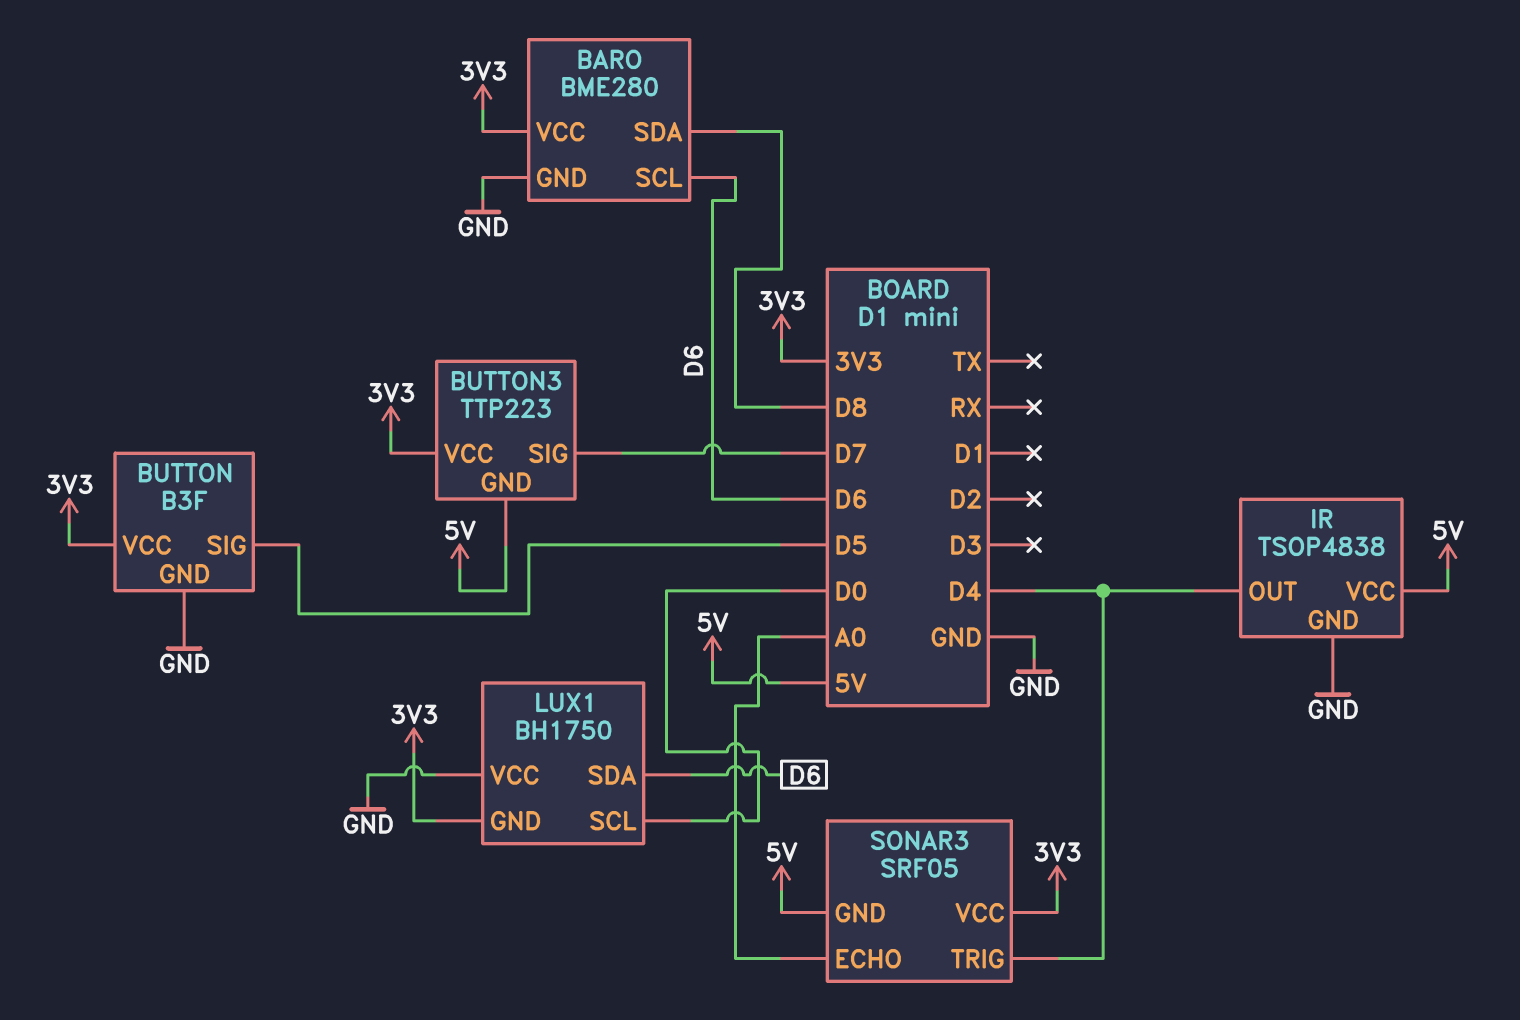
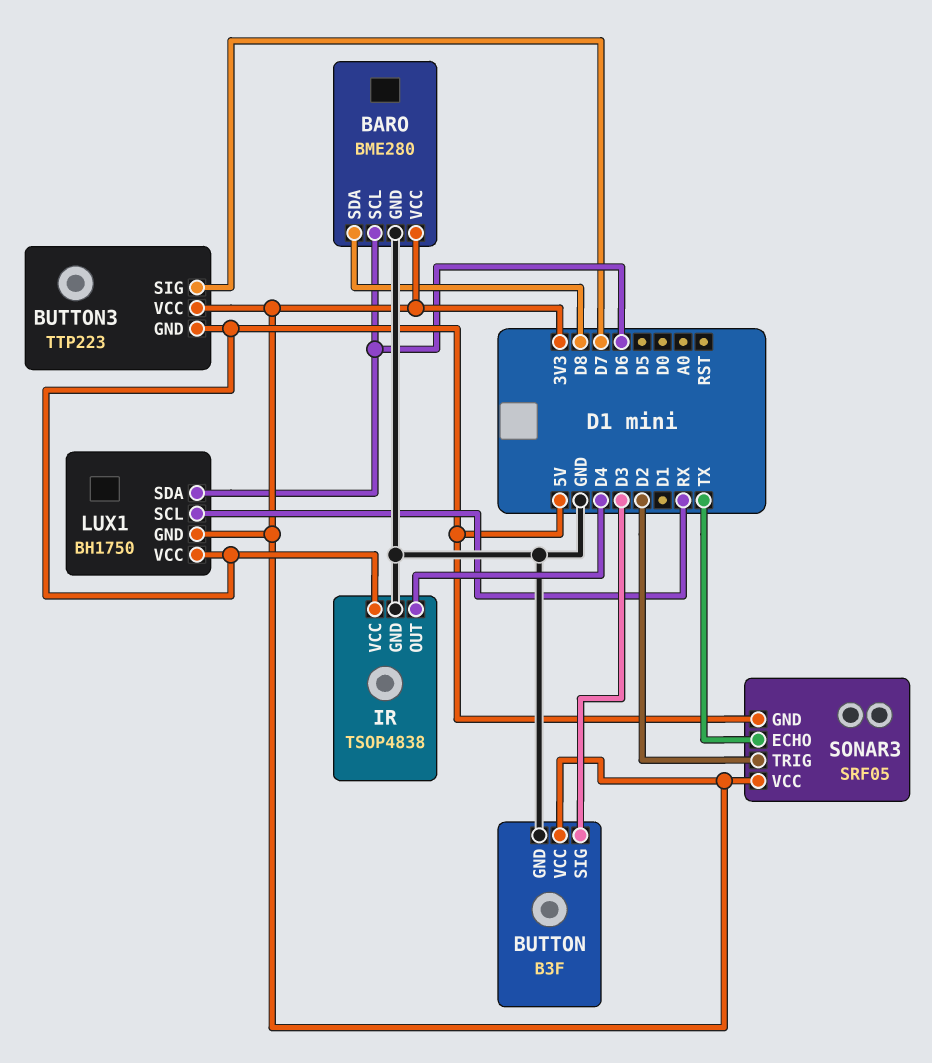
BUTTON pin SIG: D5 -> D3
LUX1 pin SCL: D0 -> RX
LUX1 pin VCC: GND -> 5V
SONAR3 pin ECHO: A0 -> TX
SONAR3 pin TRIG: D4 -> D2

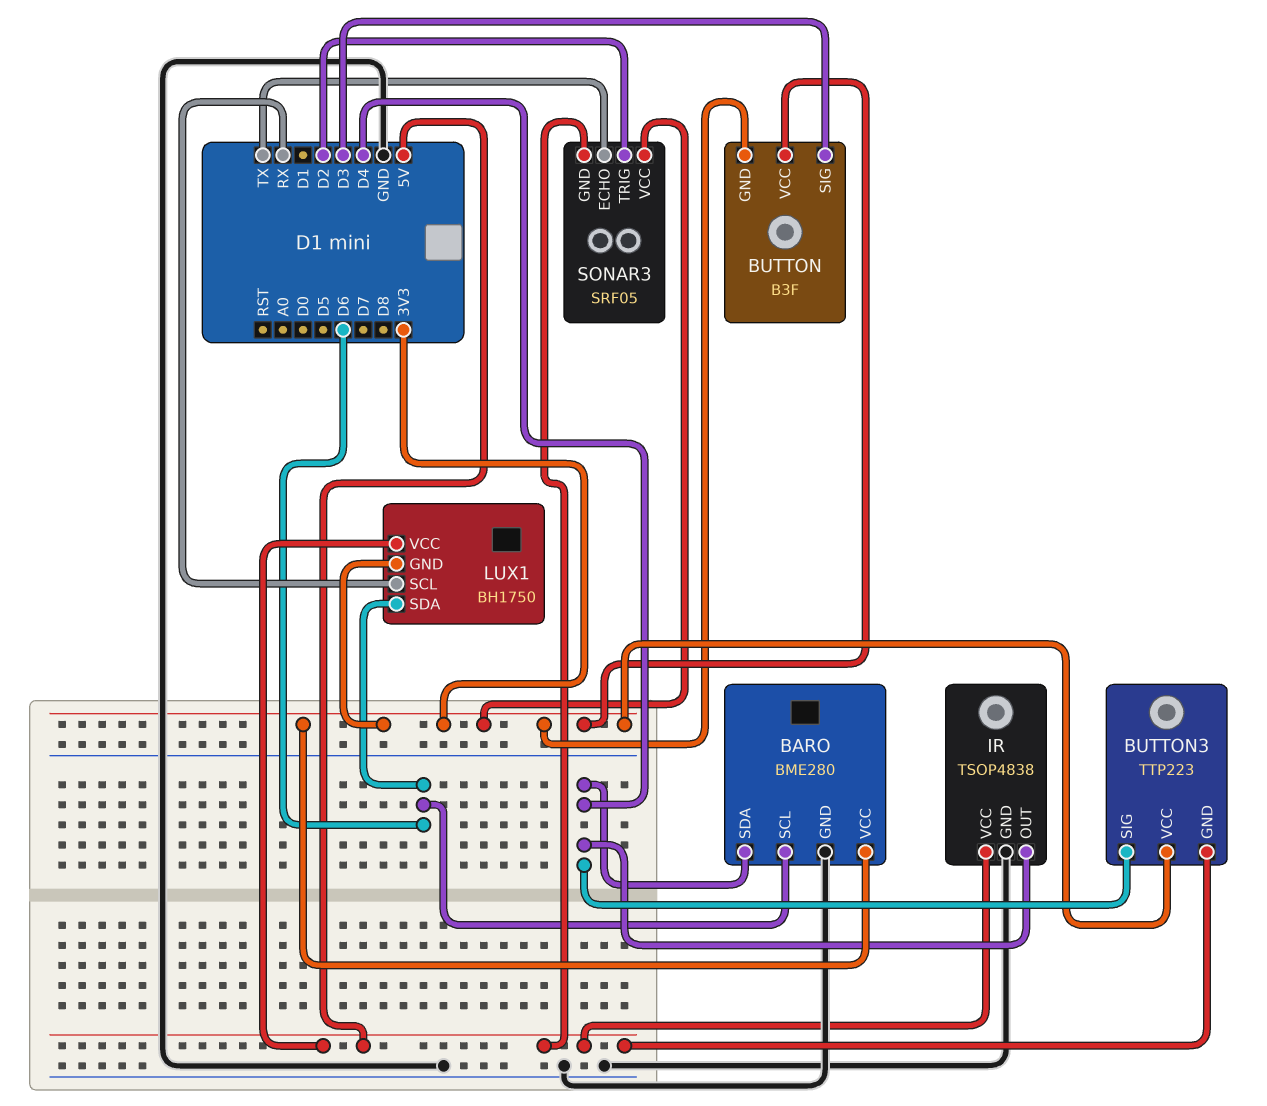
BARO pin SDA: D8 -> D4
BUTTON pin GND: GND -> 3V3
BUTTON3 pin SIG: D7 -> D4

